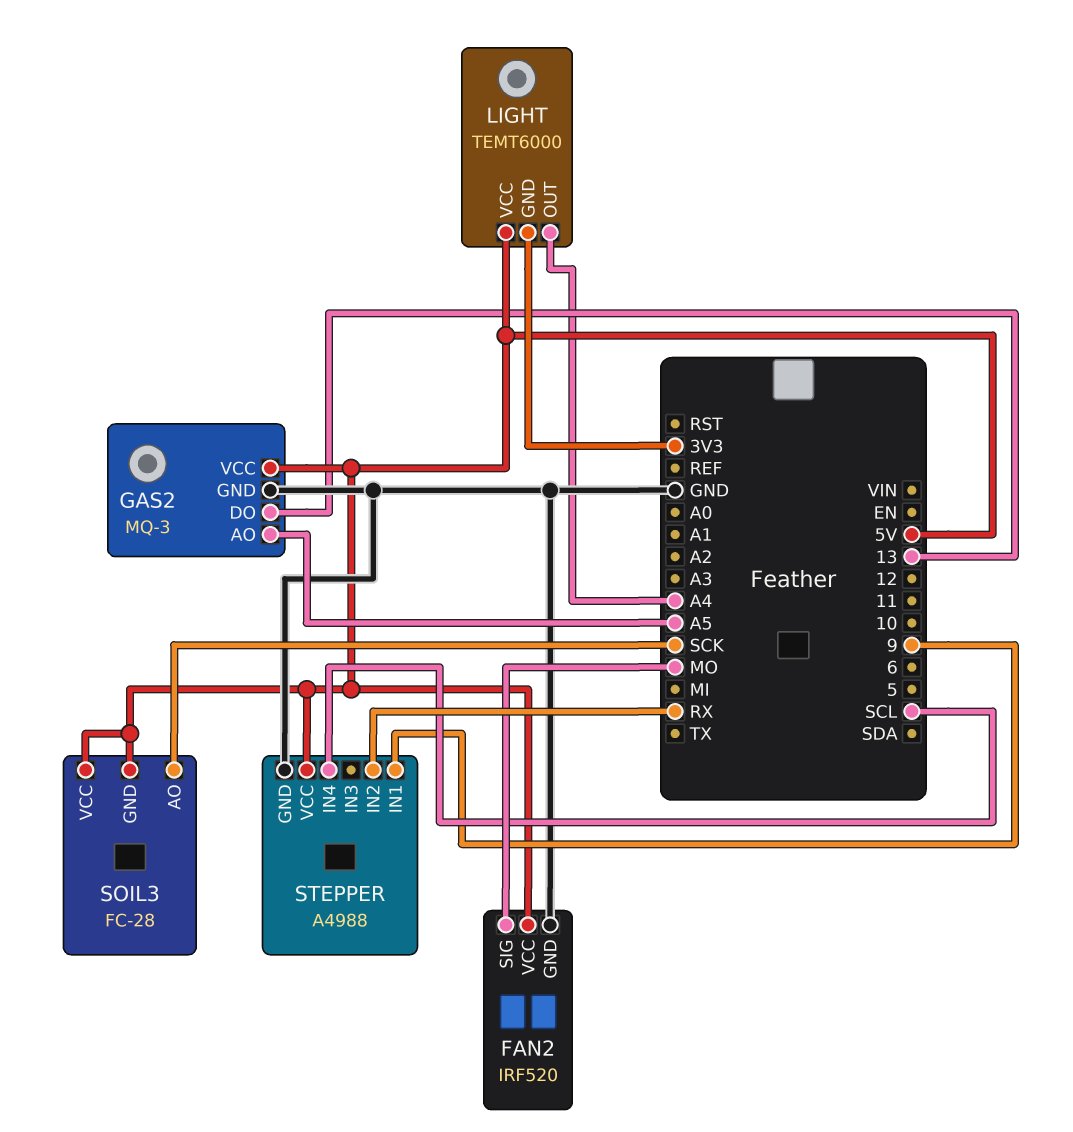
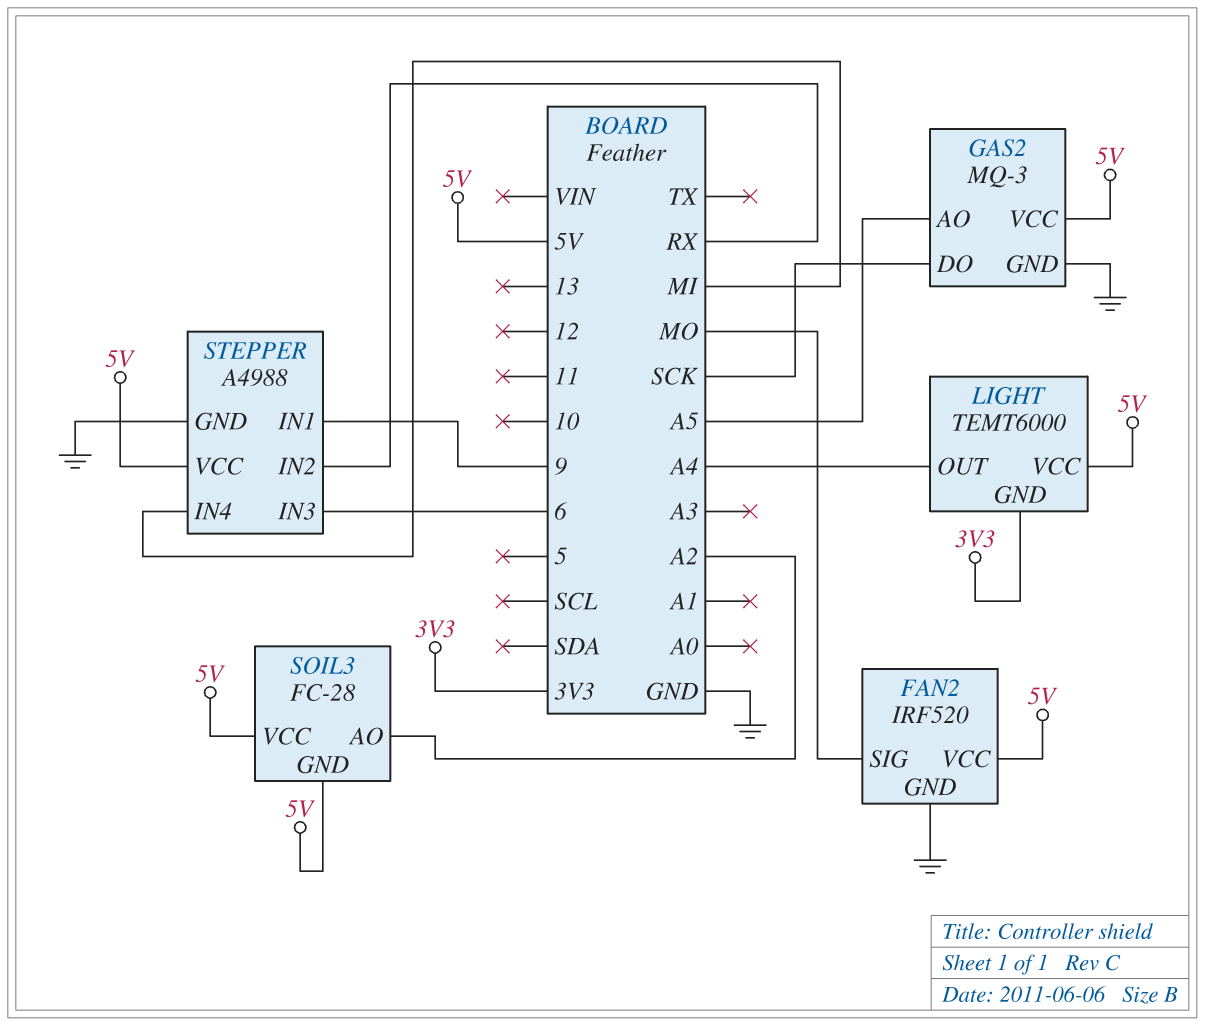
GAS2 pin DO: 13 -> SCK
SOIL3 pin AO: SCK -> A2
STEPPER pin IN3: none -> 6
STEPPER pin IN4: SCL -> MI

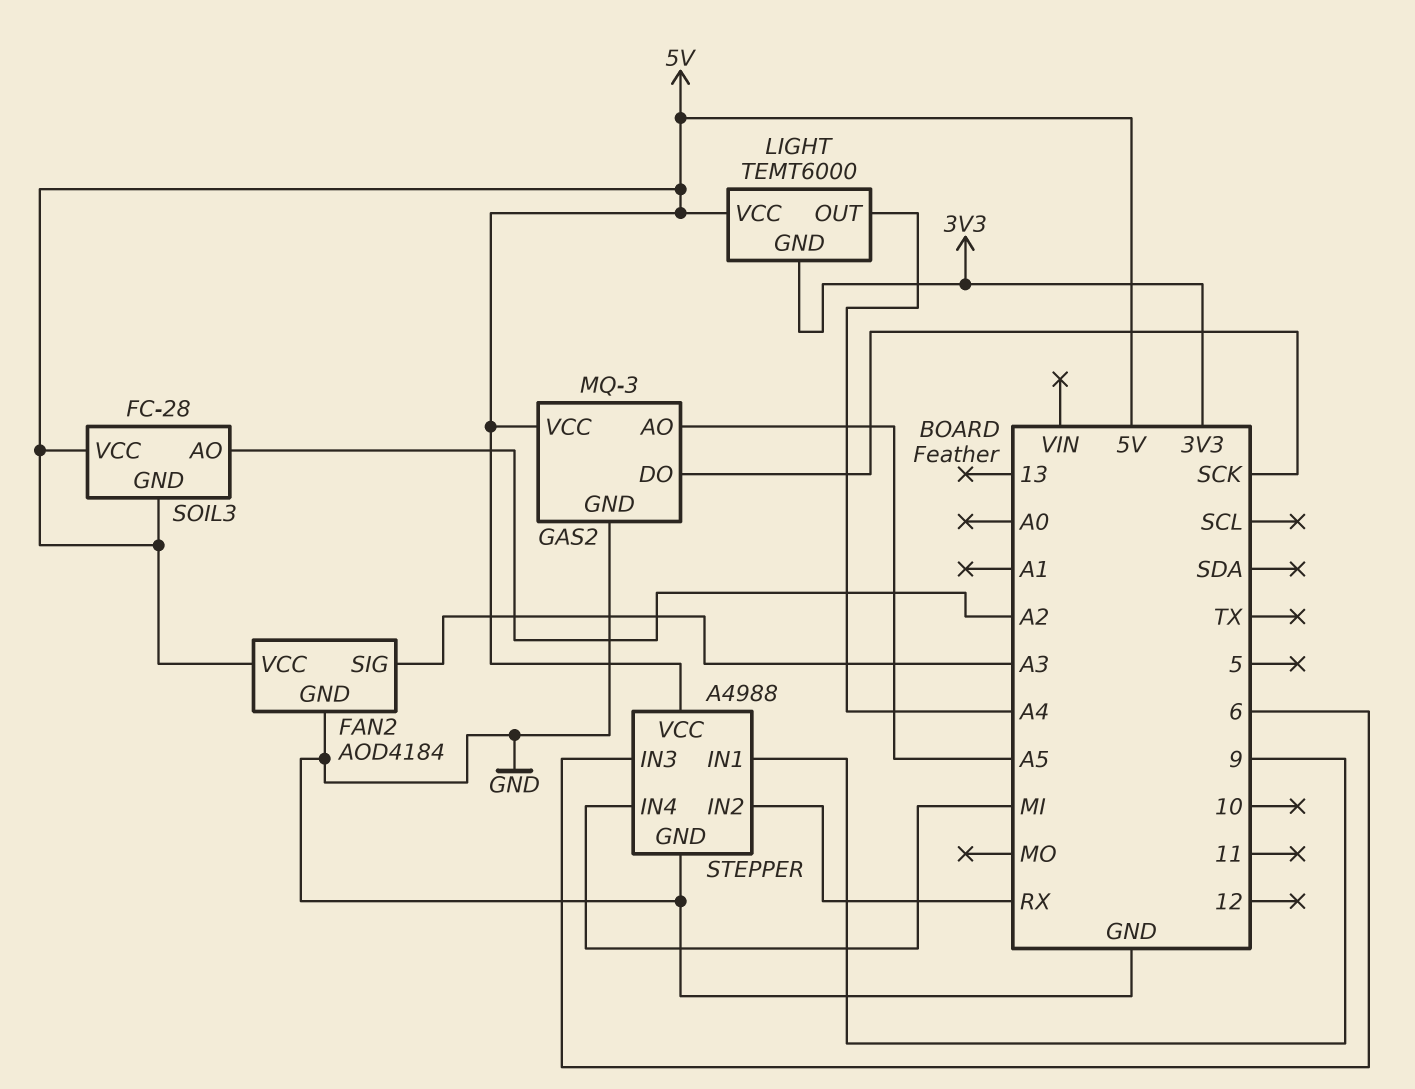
FAN2: IRF520 -> AOD4184
FAN2 pin SIG: MO -> A3

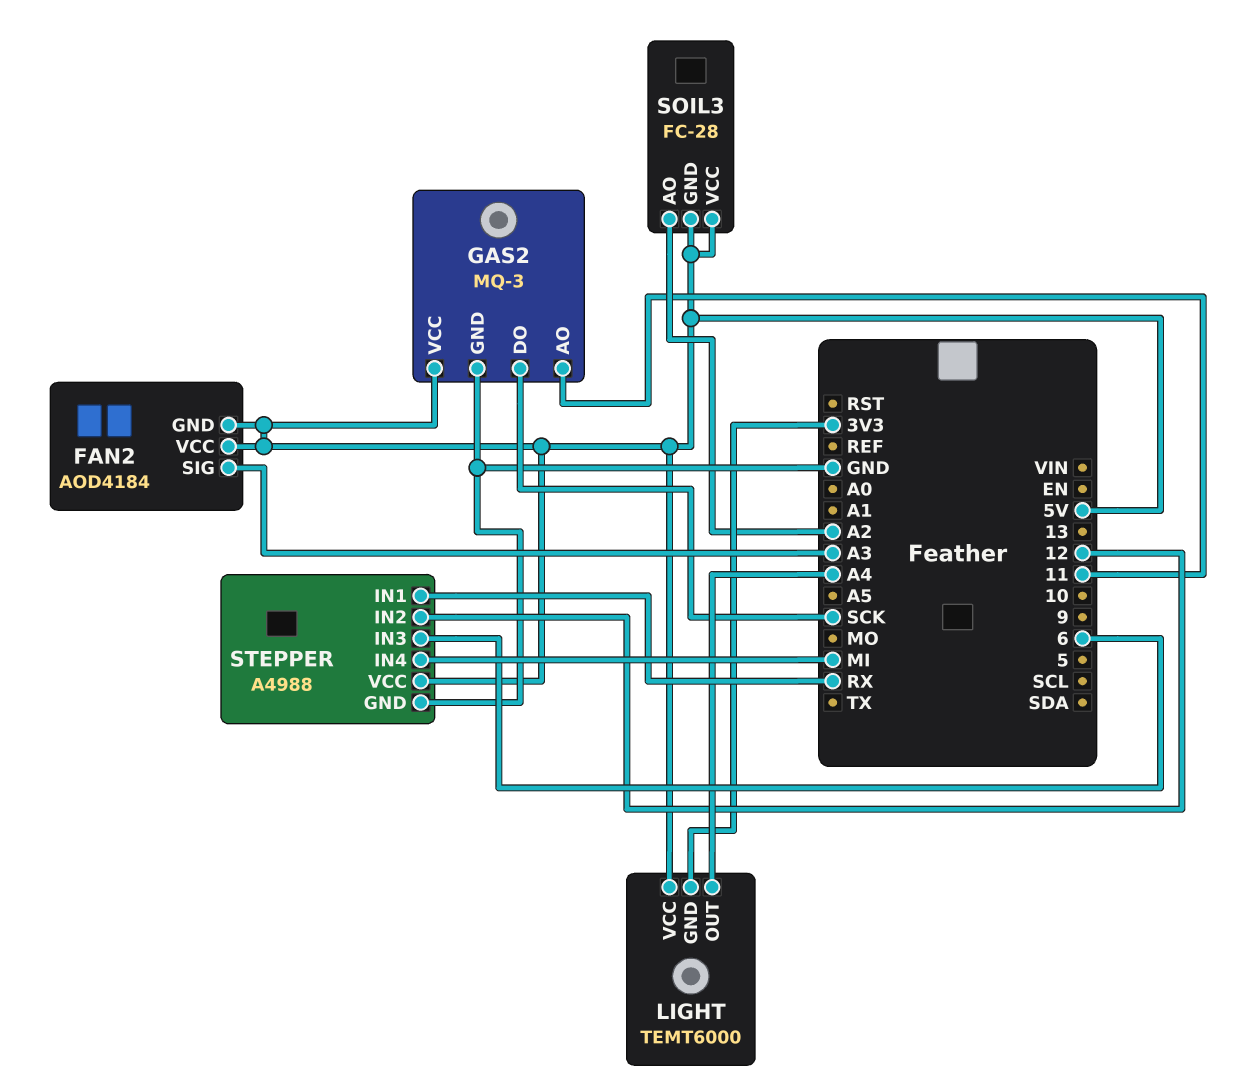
FAN2 pin GND: GND -> 5V
GAS2 pin AO: A5 -> 11
STEPPER pin IN1: 9 -> RX
STEPPER pin IN2: RX -> 12

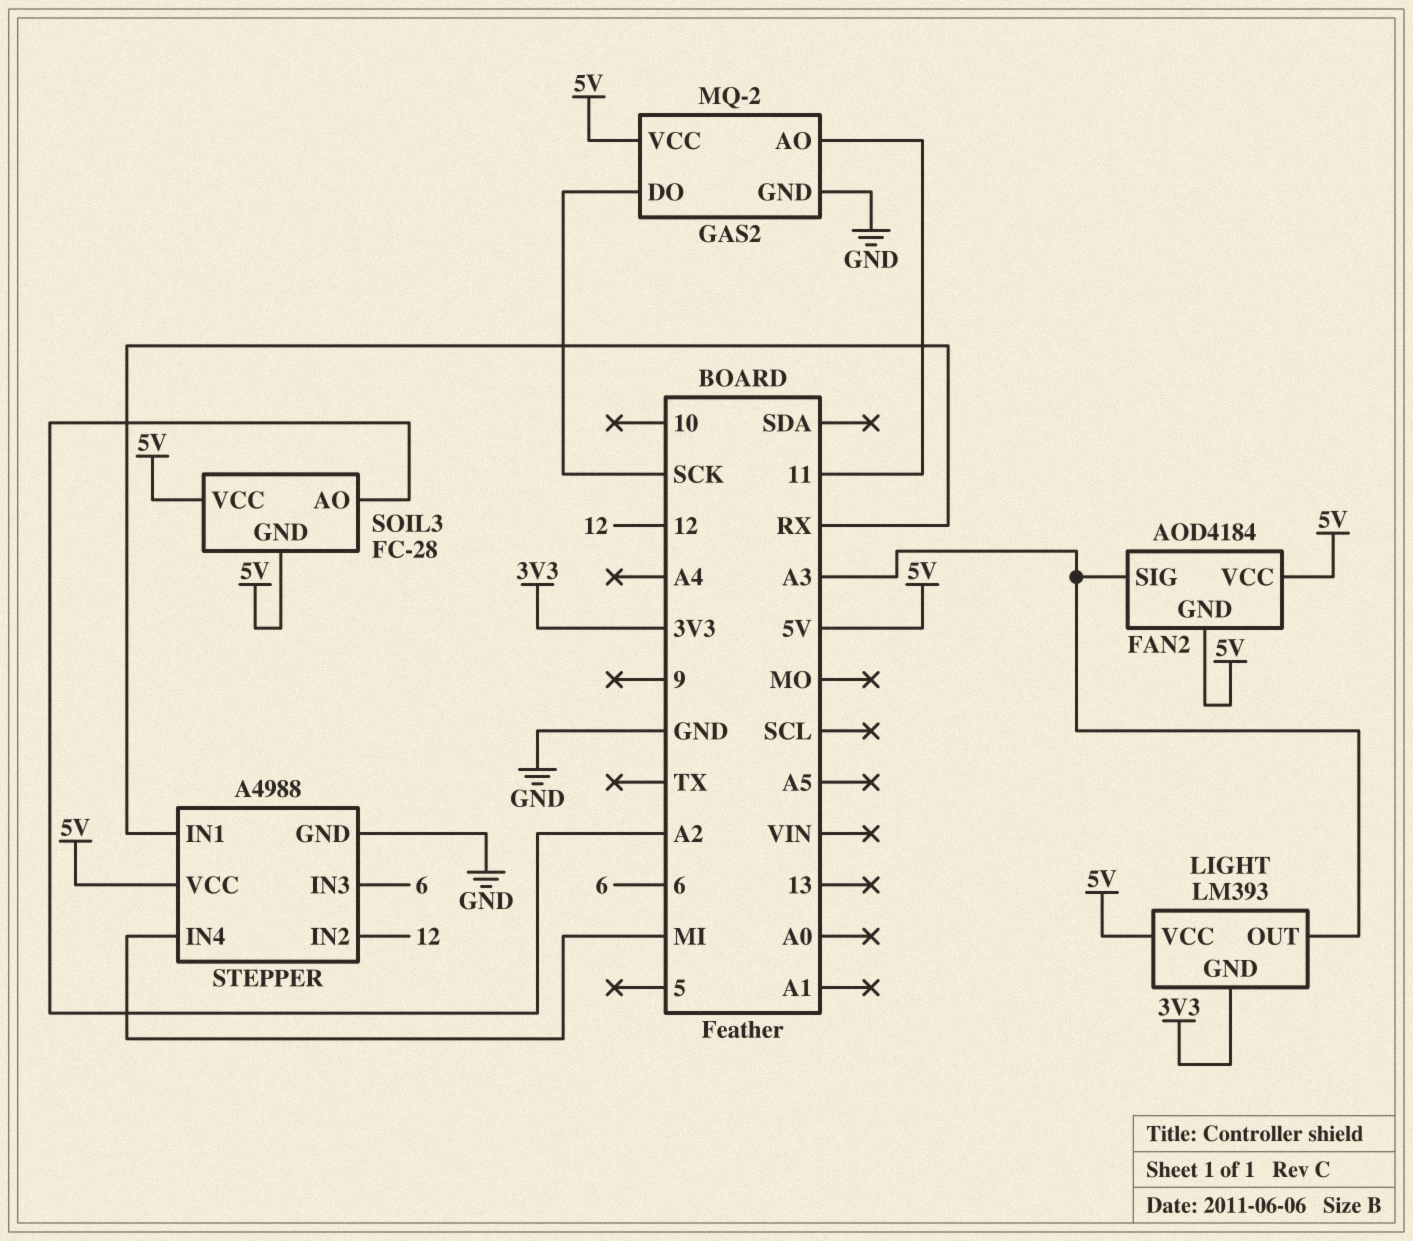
GAS2: MQ-3 -> MQ-2
LIGHT: TEMT6000 -> LM393
LIGHT pin OUT: A4 -> A3

